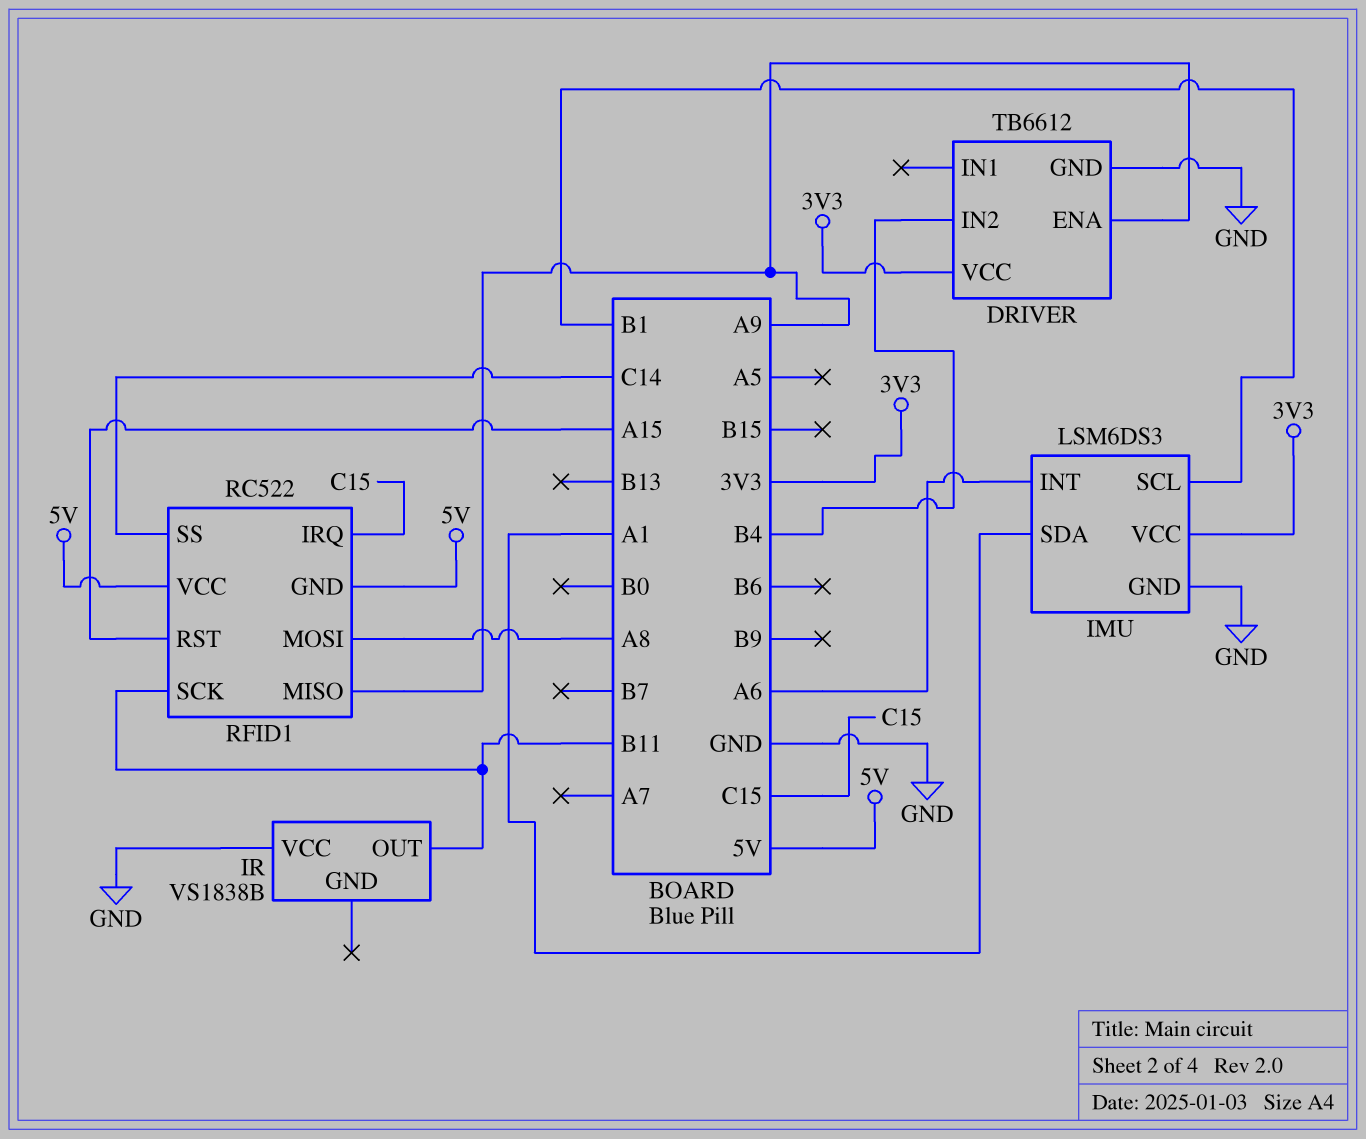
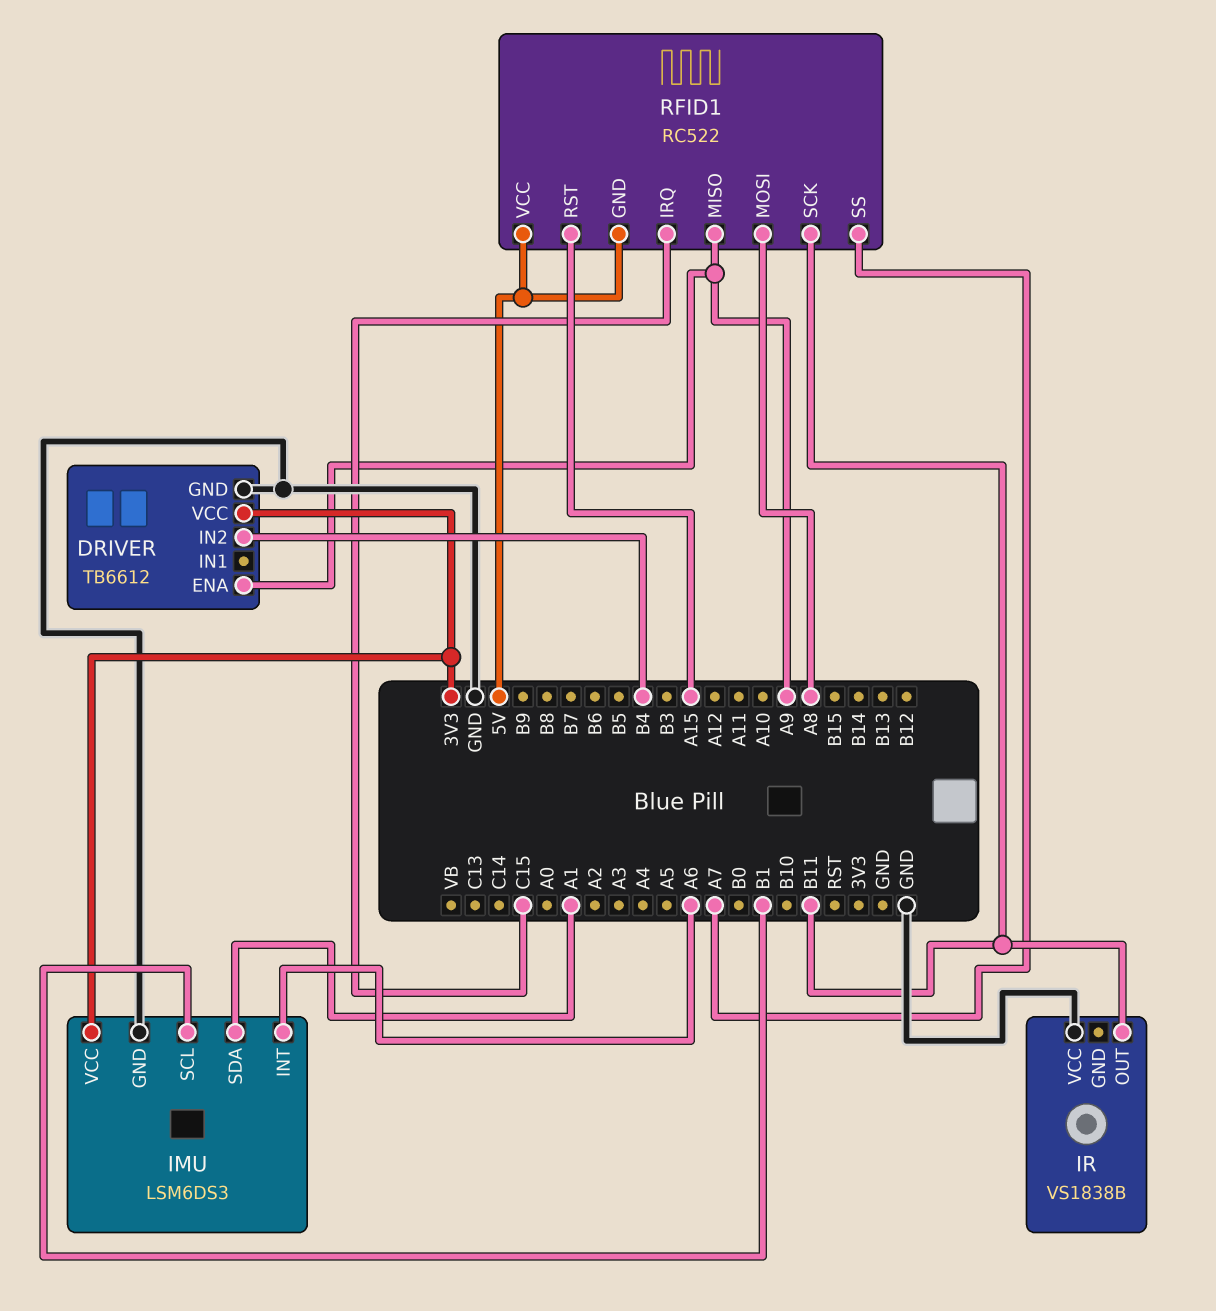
RFID1 pin SS: C14 -> A7

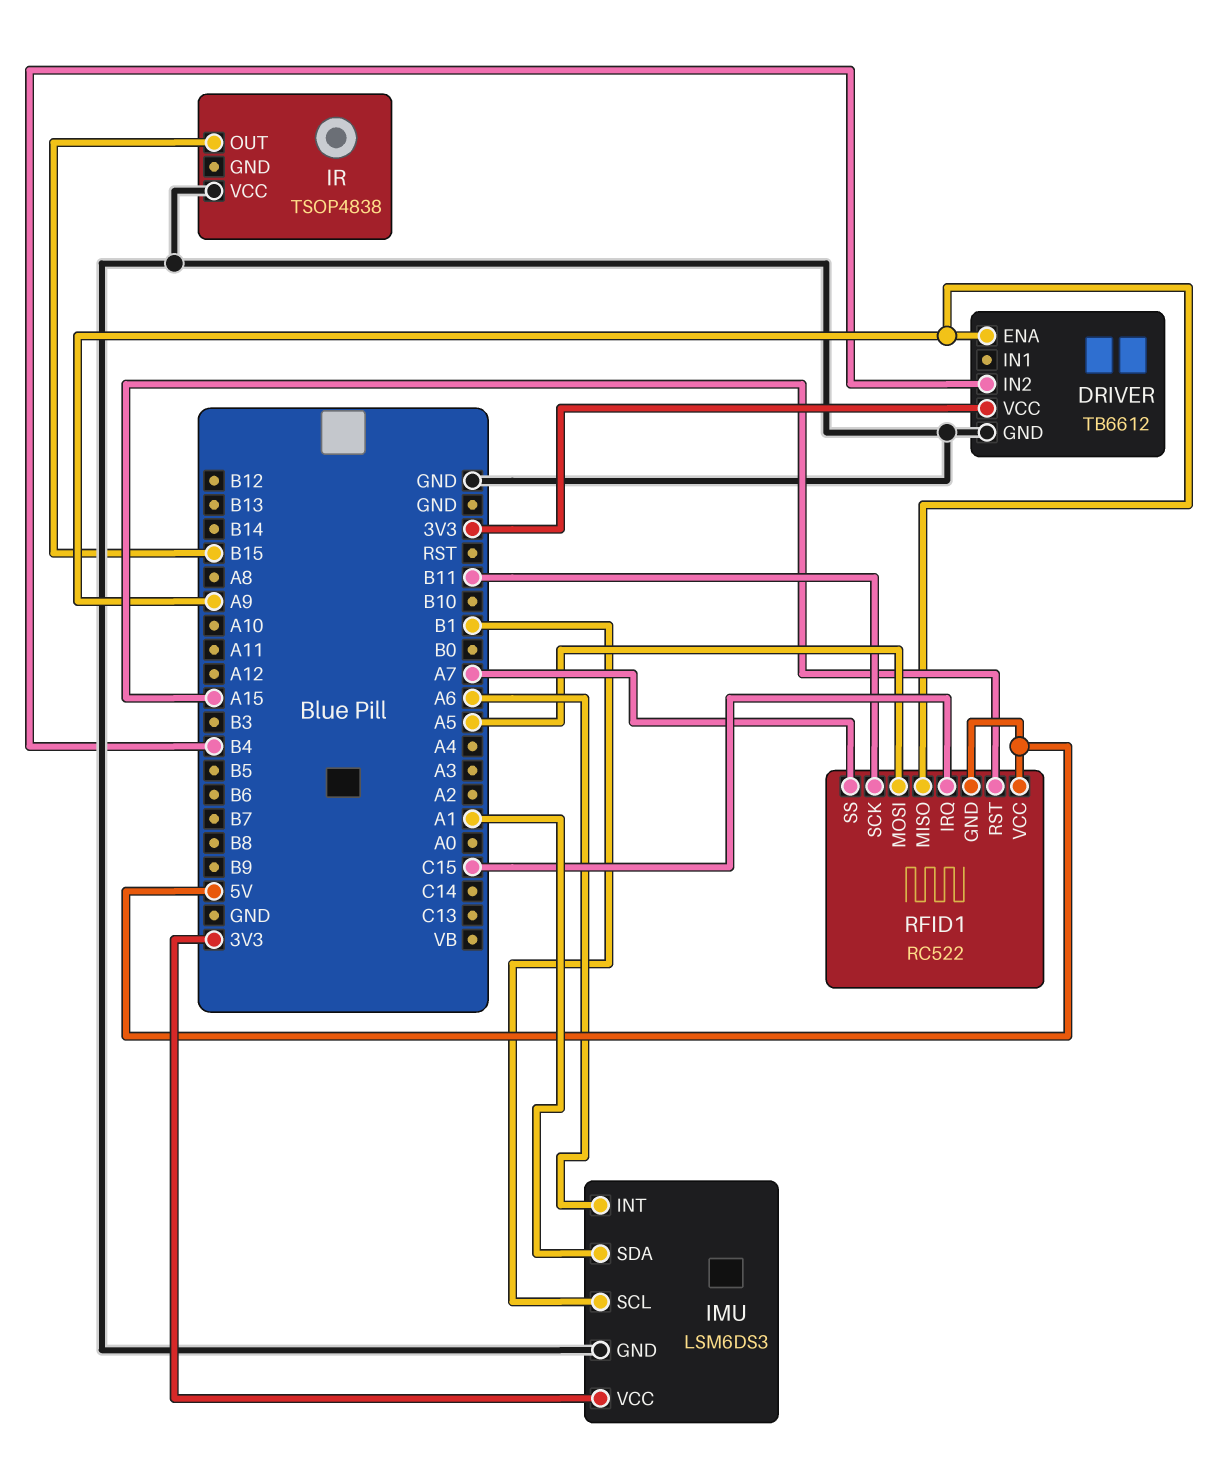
IR: VS1838B -> TSOP4838
IR pin OUT: B11 -> B15
RFID1 pin MOSI: A8 -> A5

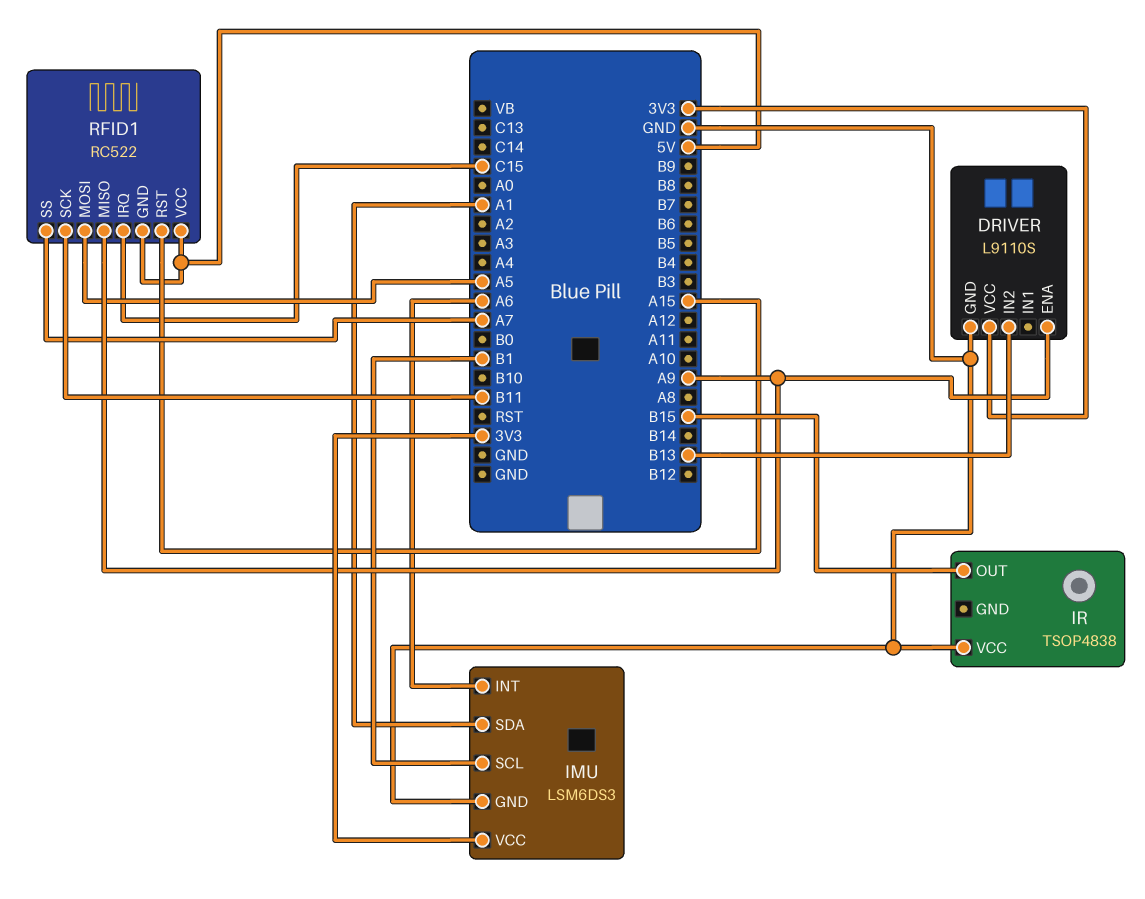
DRIVER: TB6612 -> L9110S
DRIVER pin IN2: B4 -> B13

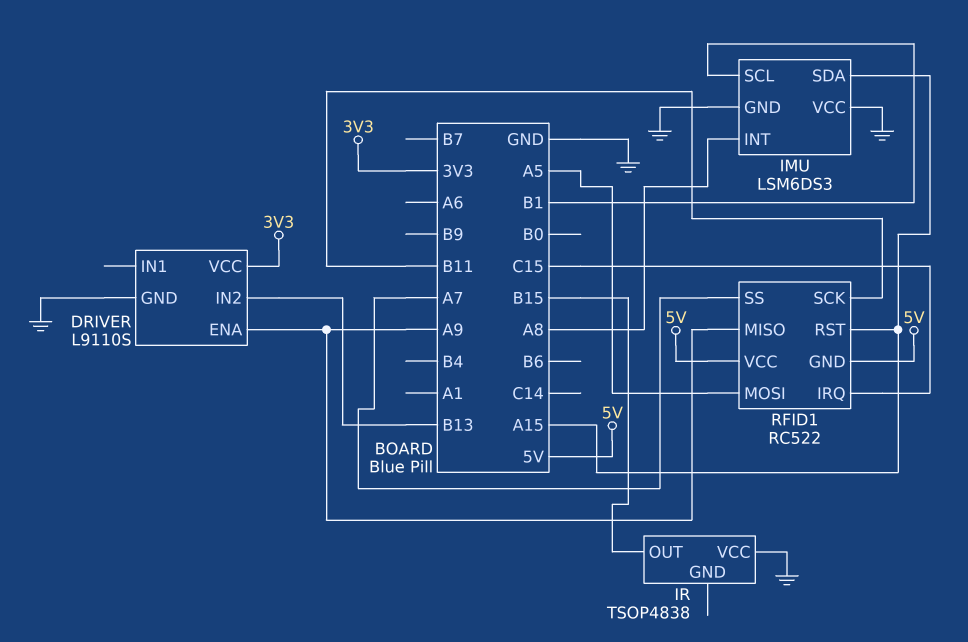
IMU pin INT: A6 -> A8
IMU pin SDA: A1 -> A15
IMU pin VCC: 3V3 -> GND

